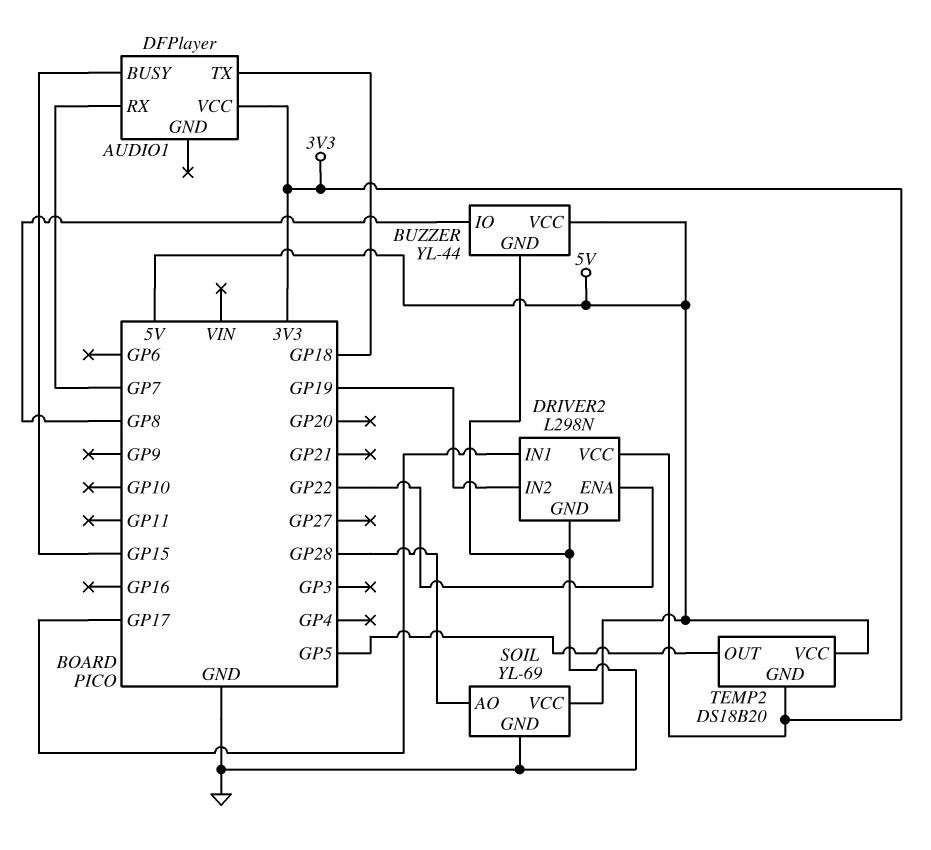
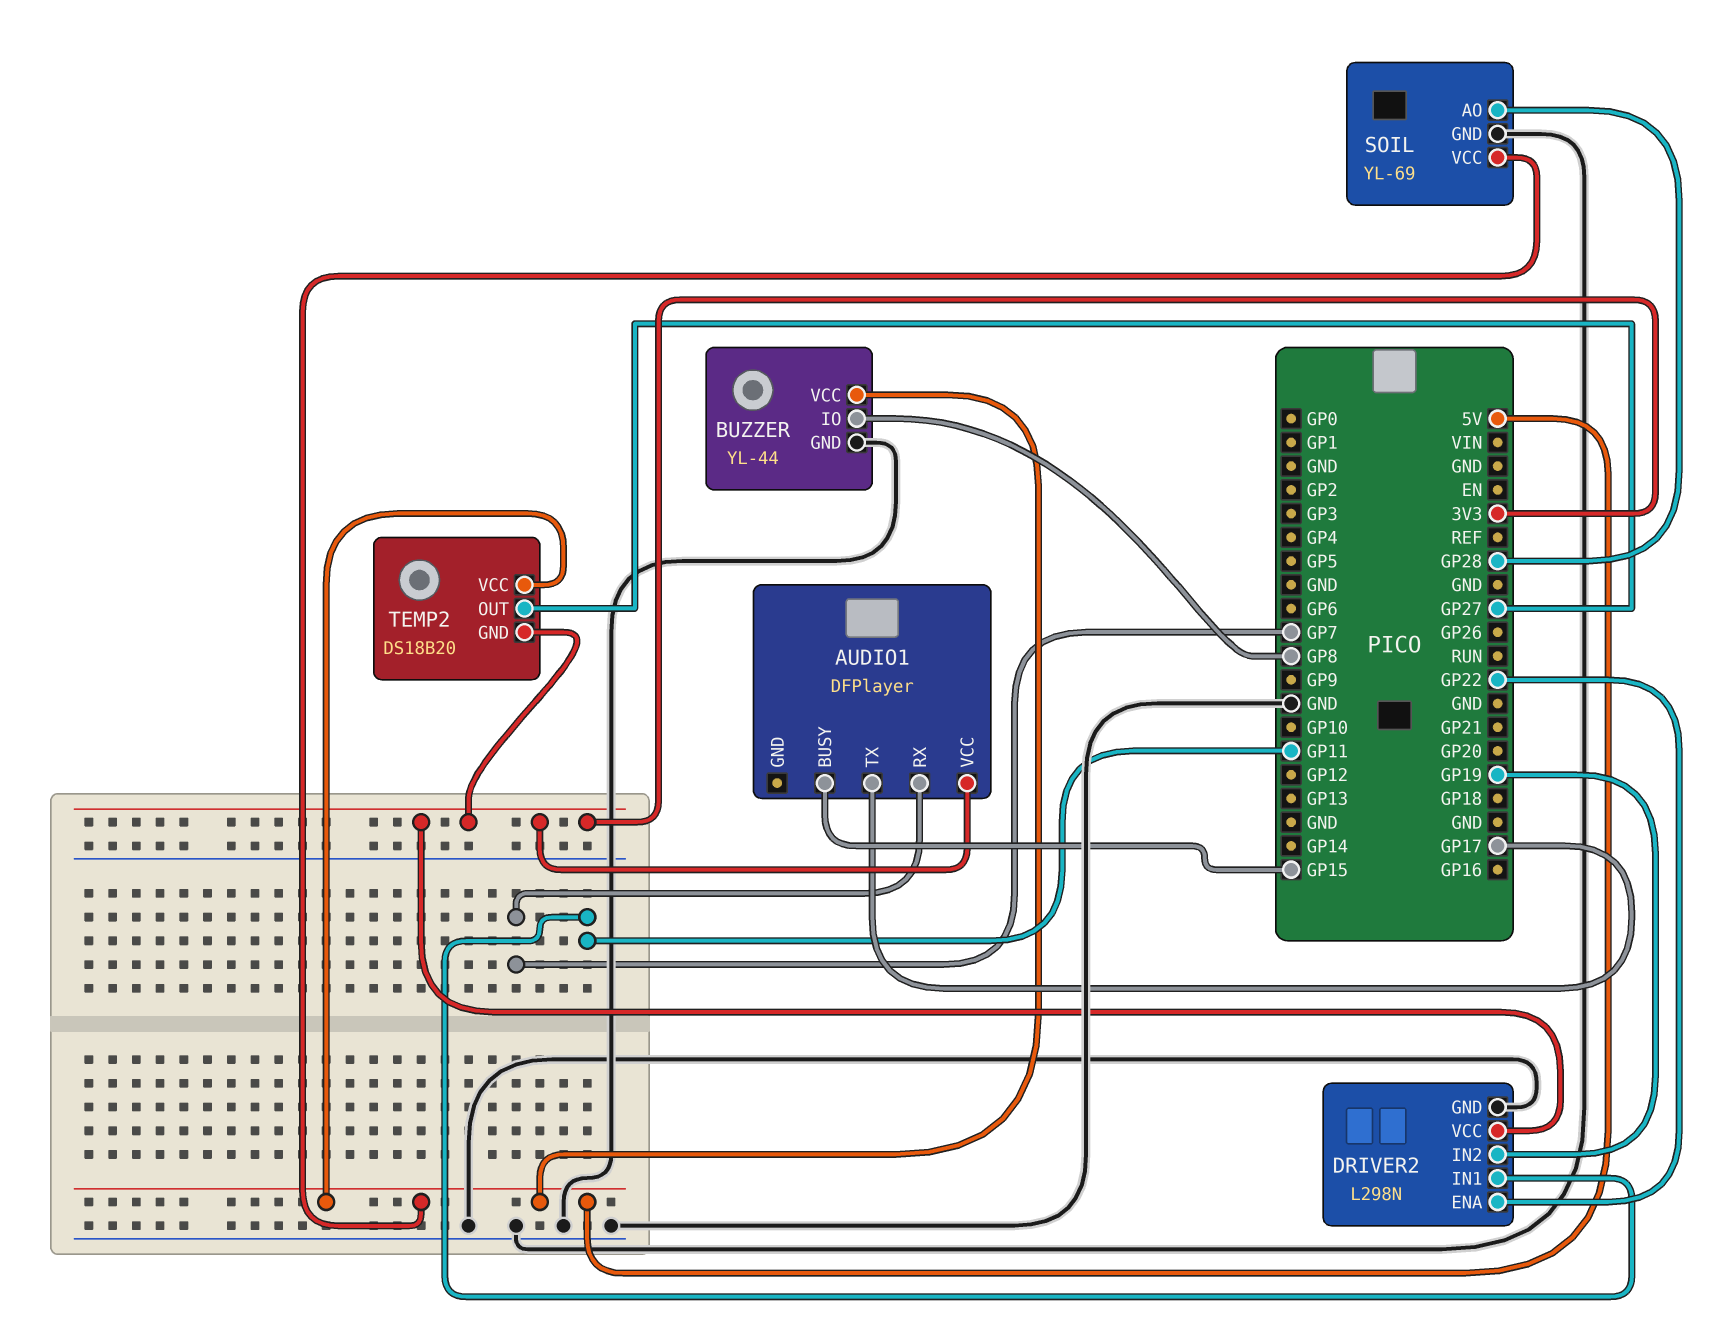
AUDIO1 pin TX: GP18 -> GP17
DRIVER2 pin IN1: GP17 -> GP11
TEMP2 pin OUT: GP5 -> GP27

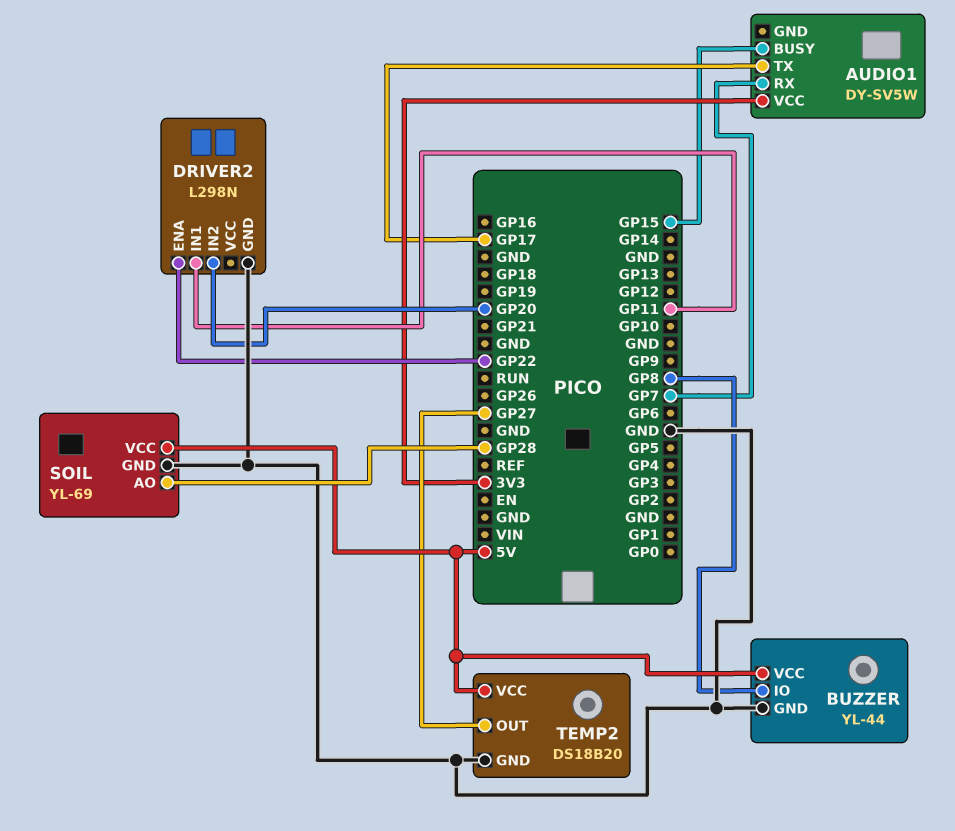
AUDIO1: DFPlayer -> DY-SV5W
DRIVER2 pin IN2: GP19 -> GP20
DRIVER2 pin VCC: 3V3 -> none
TEMP2 pin GND: 3V3 -> GND

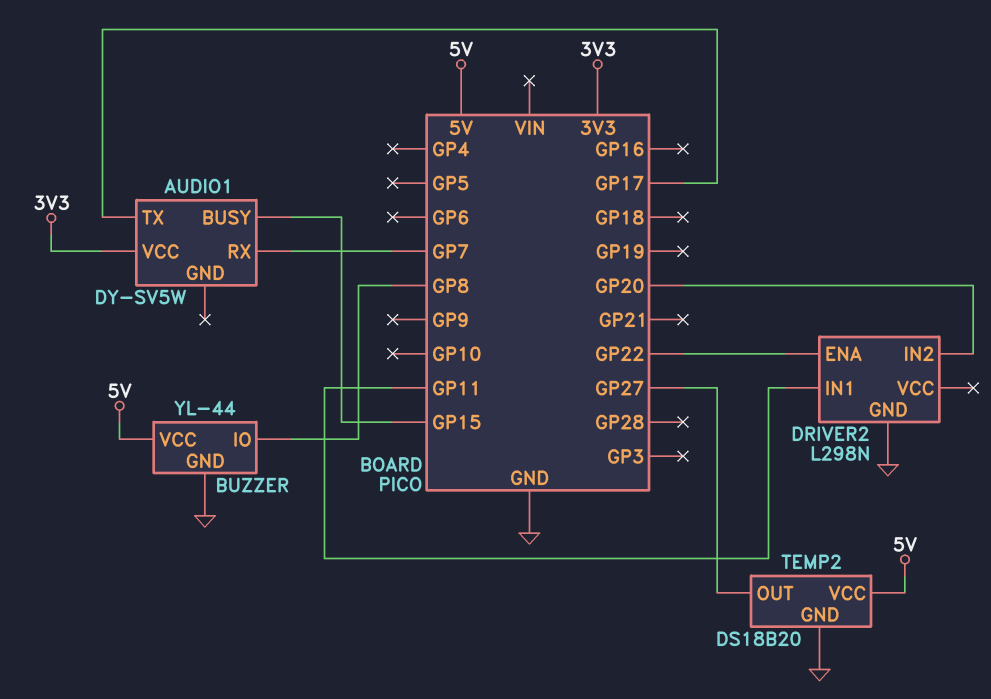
SOIL: YL-69 -> none
SOIL pin AO: GP28 -> none
SOIL pin GND: GND -> none
SOIL pin VCC: 5V -> none

